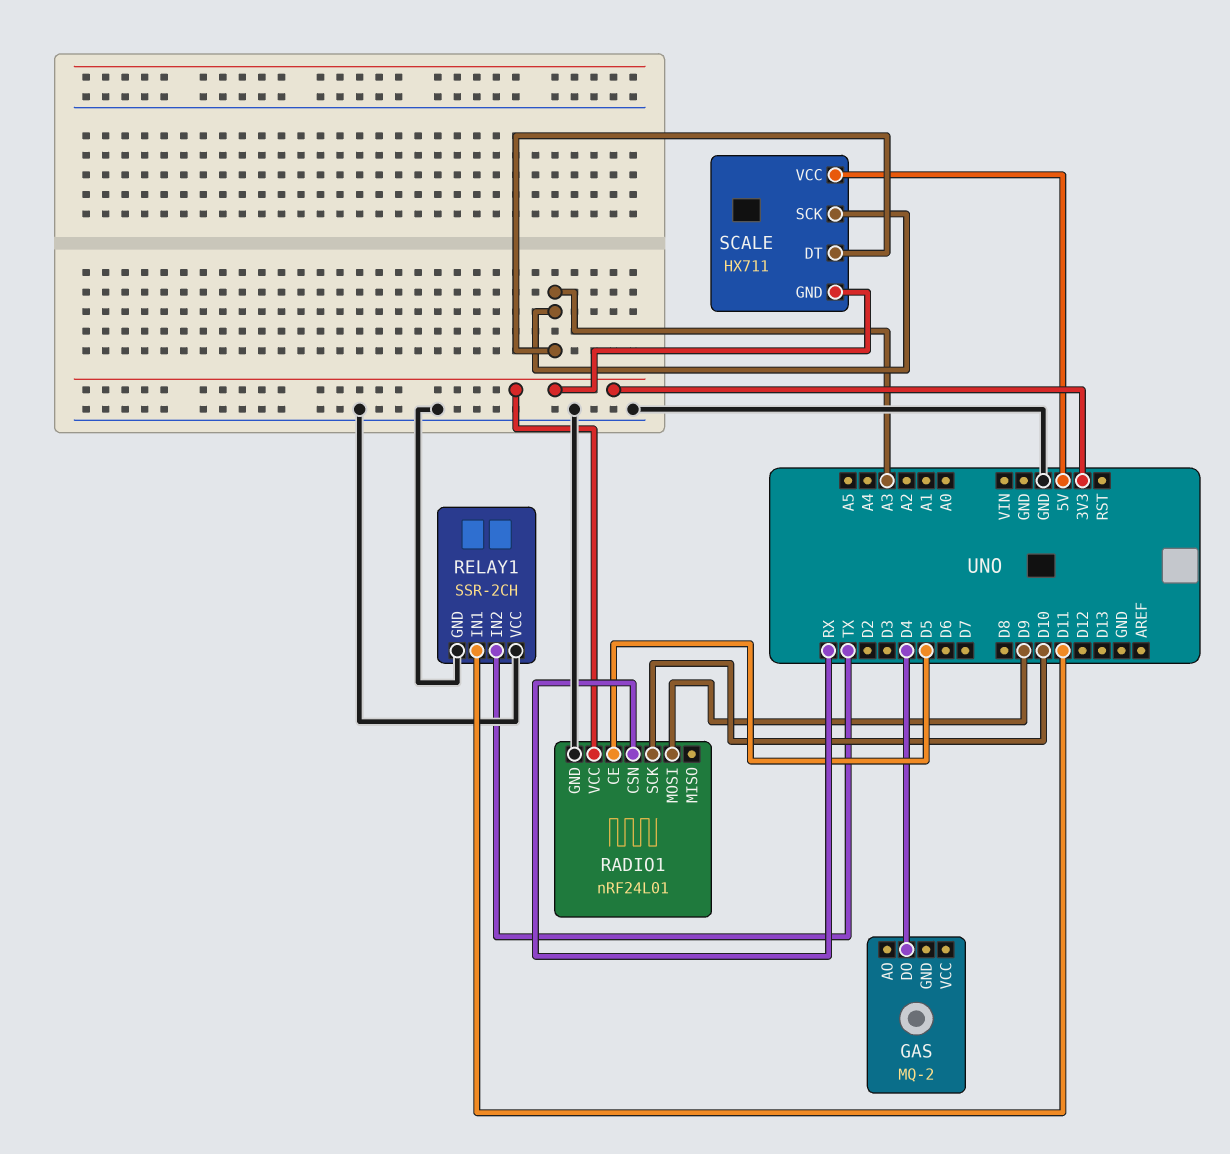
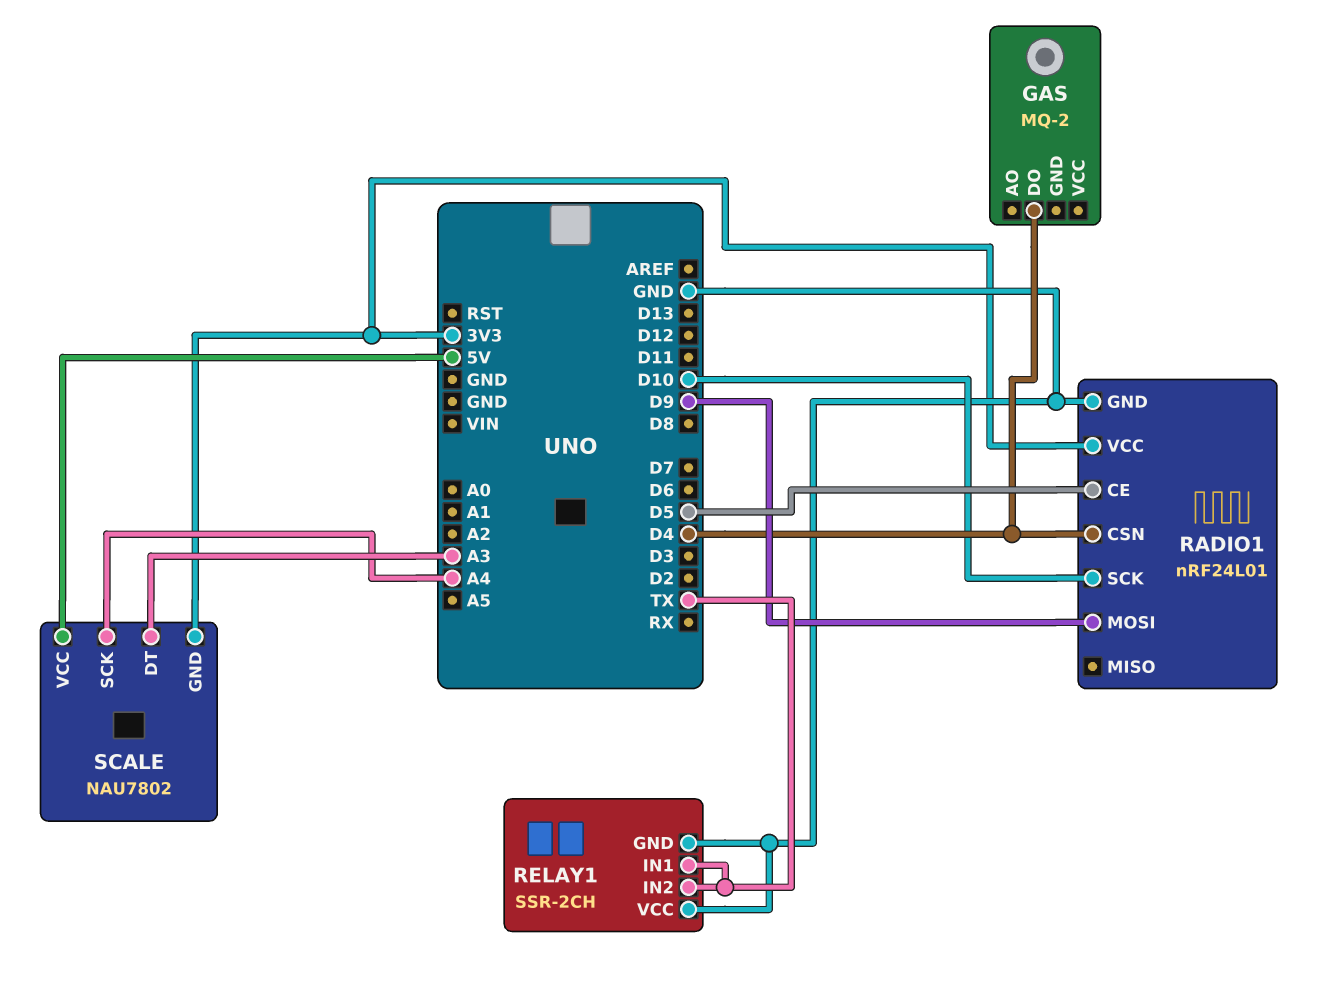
RADIO1 pin CSN: RX -> D4
RELAY1 pin IN1: D11 -> TX
SCALE: HX711 -> NAU7802
SCALE pin SCK: A3 -> A4

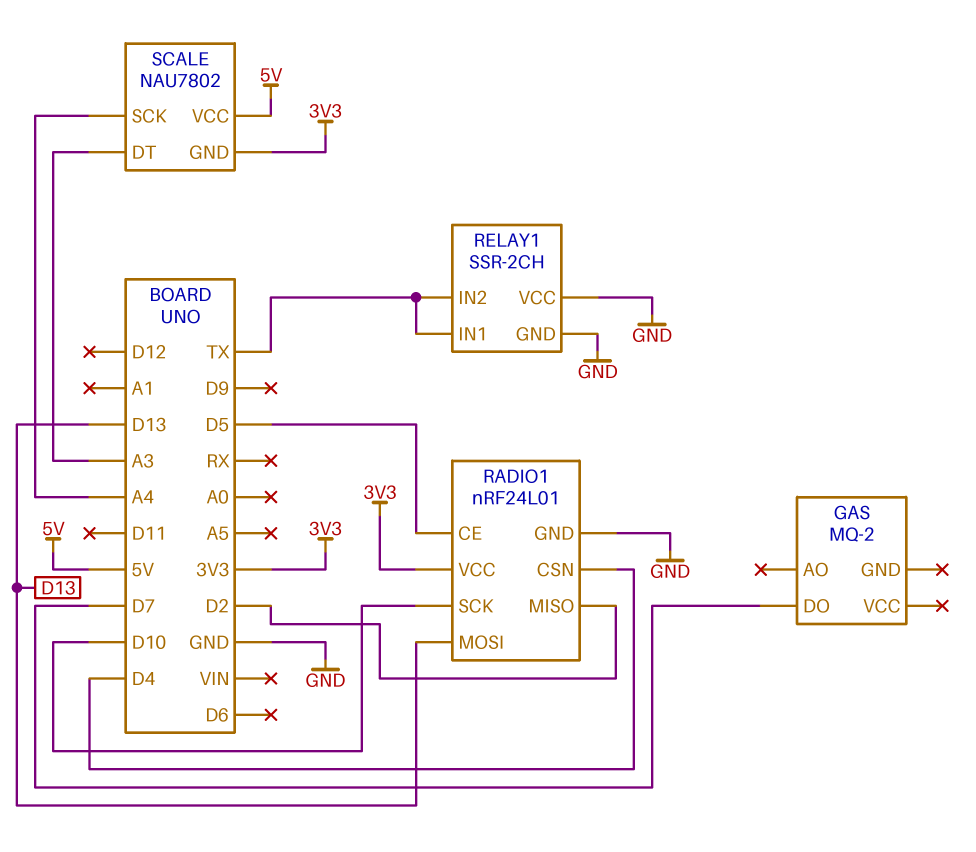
GAS pin DO: D4 -> D7
RADIO1 pin MISO: none -> D2
RADIO1 pin MOSI: D9 -> D13

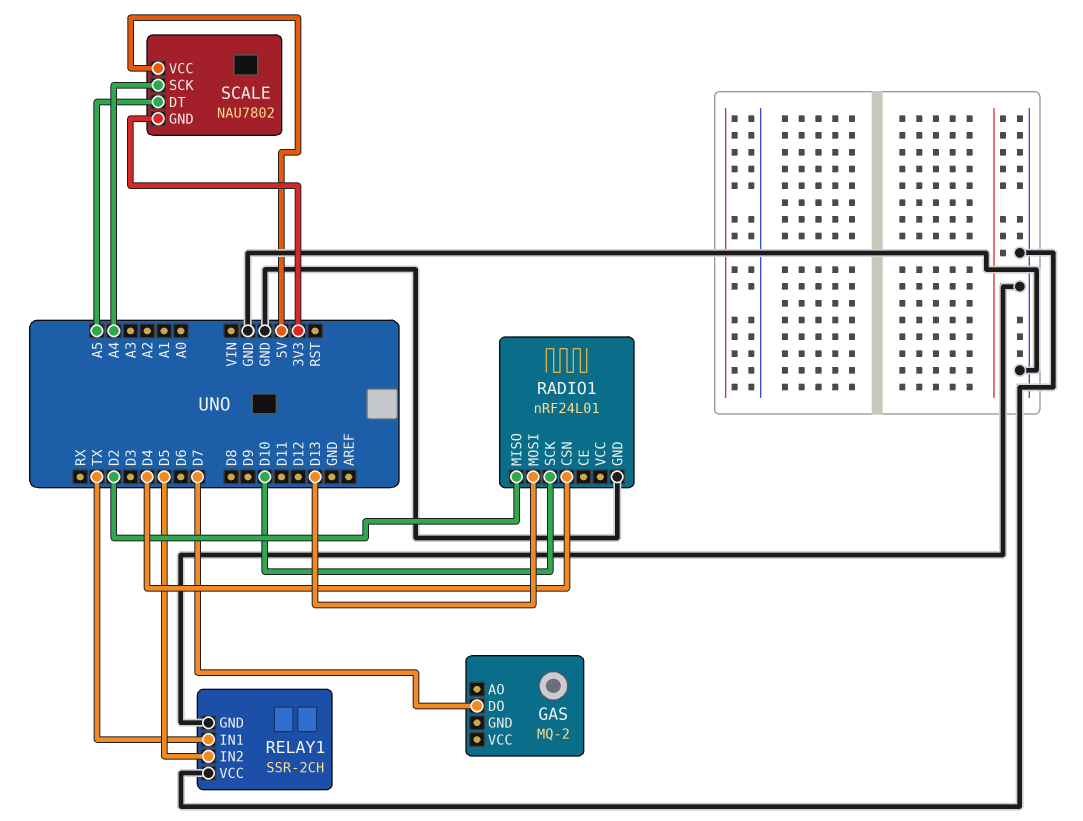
RADIO1 pin CE: D5 -> none
RADIO1 pin VCC: 3V3 -> none
RELAY1 pin IN2: TX -> D5
SCALE pin DT: A3 -> A5

